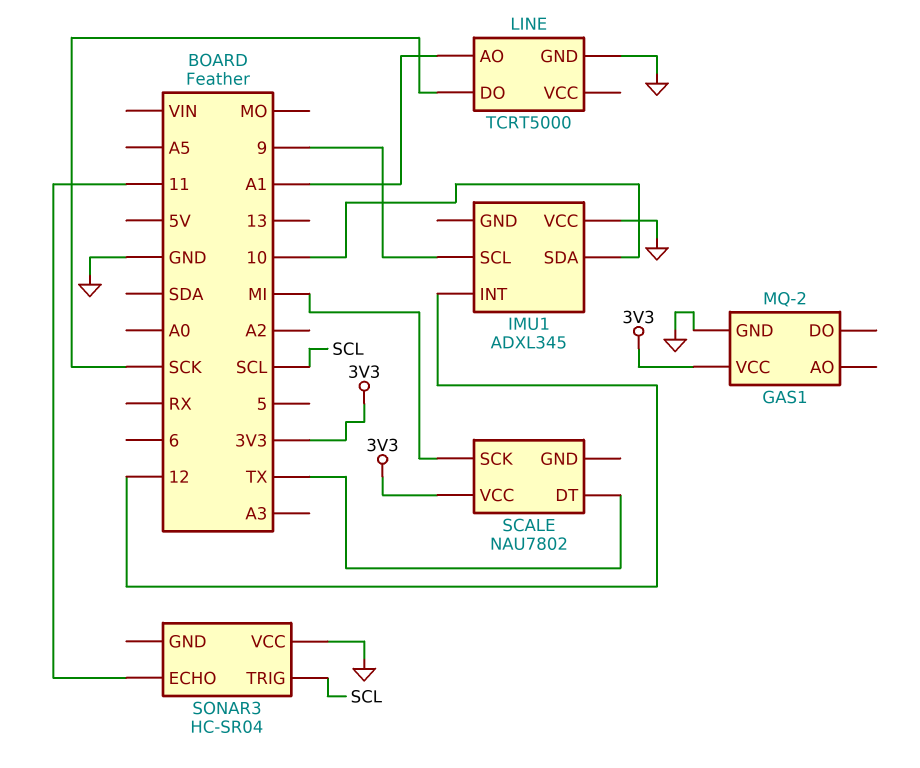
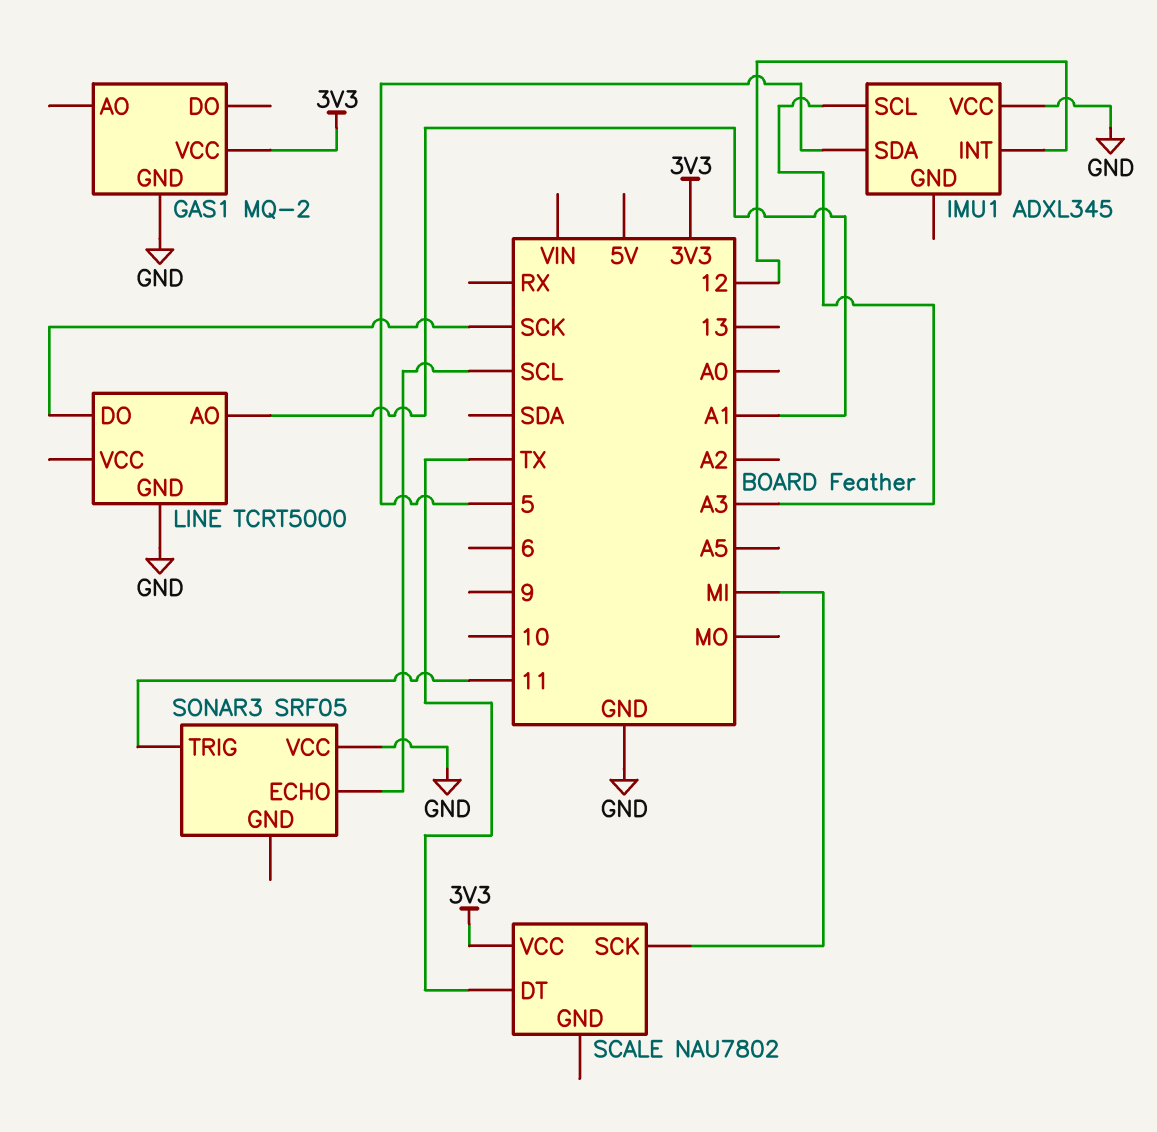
IMU1 pin SCL: 9 -> A3
IMU1 pin SDA: 10 -> 5
SONAR3: HC-SR04 -> SRF05
SONAR3 pin ECHO: 11 -> SCL
SONAR3 pin TRIG: SCL -> 11

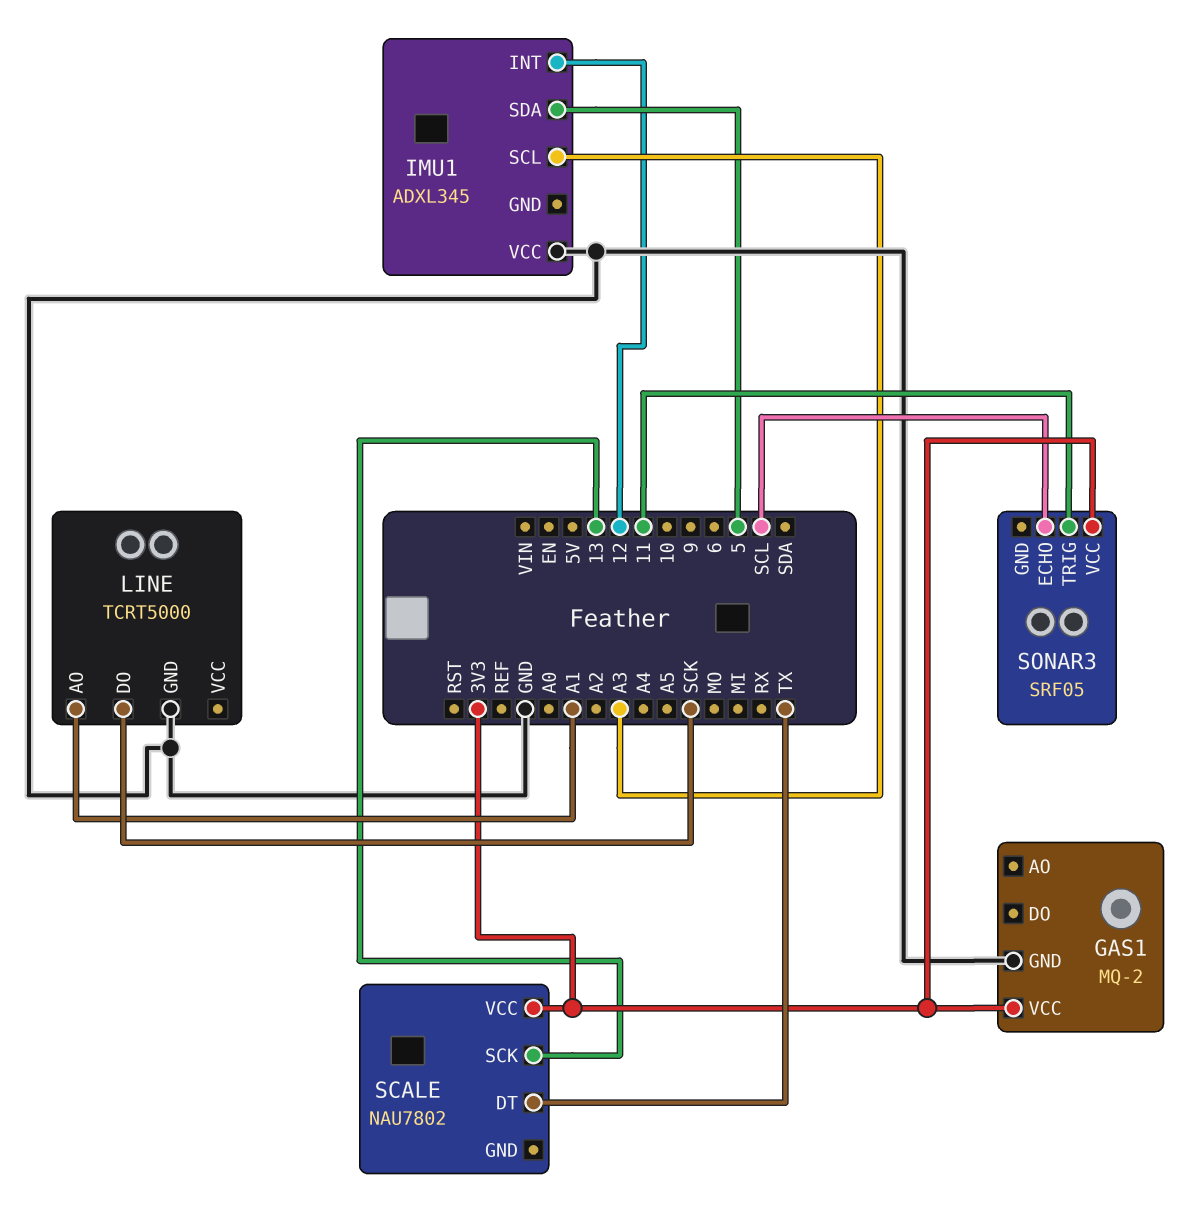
SCALE pin SCK: MI -> 13
SONAR3 pin VCC: GND -> 3V3

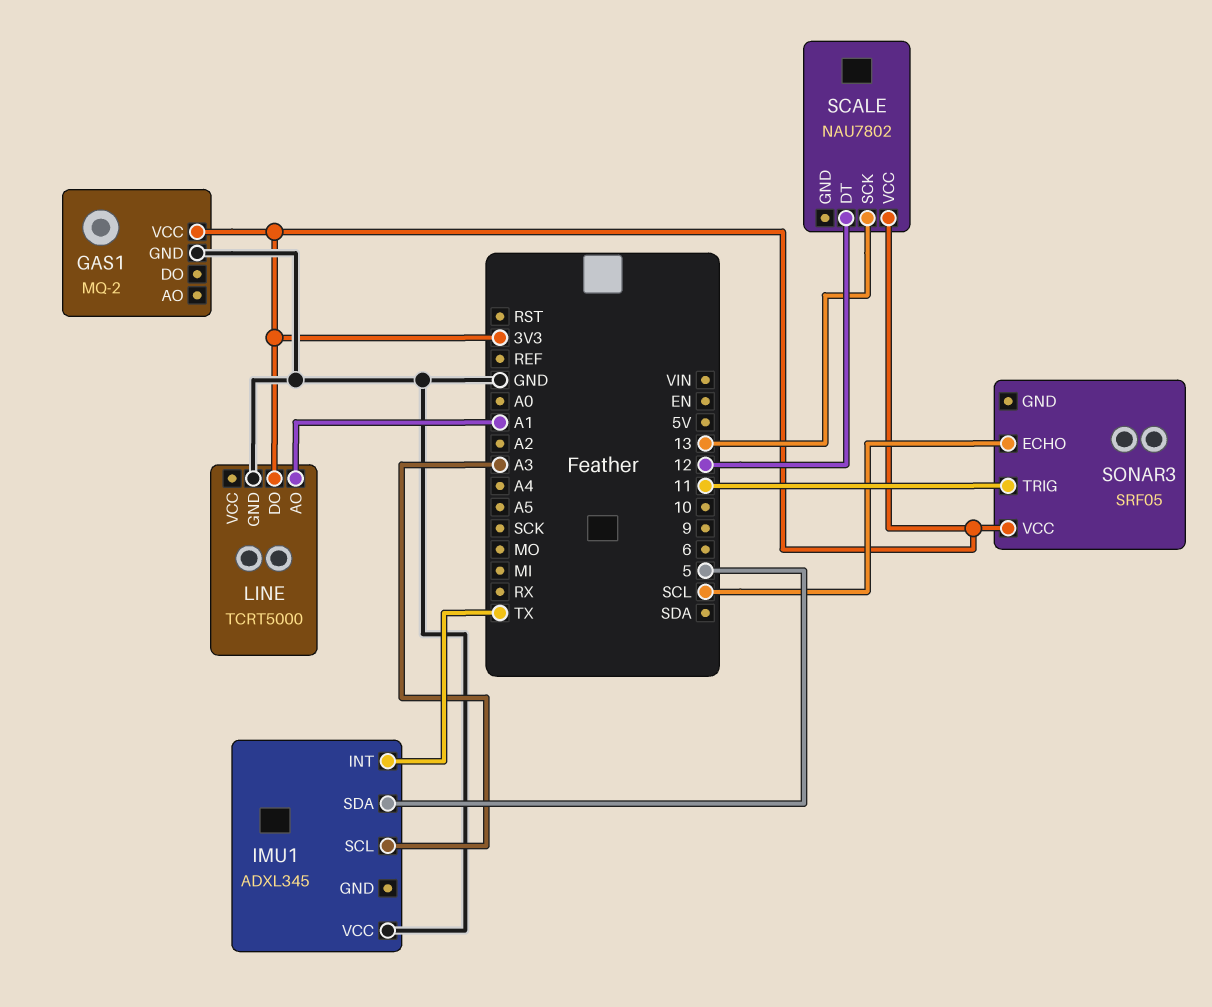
IMU1 pin INT: 12 -> TX
LINE pin DO: SCK -> 3V3
SCALE pin DT: TX -> 12

